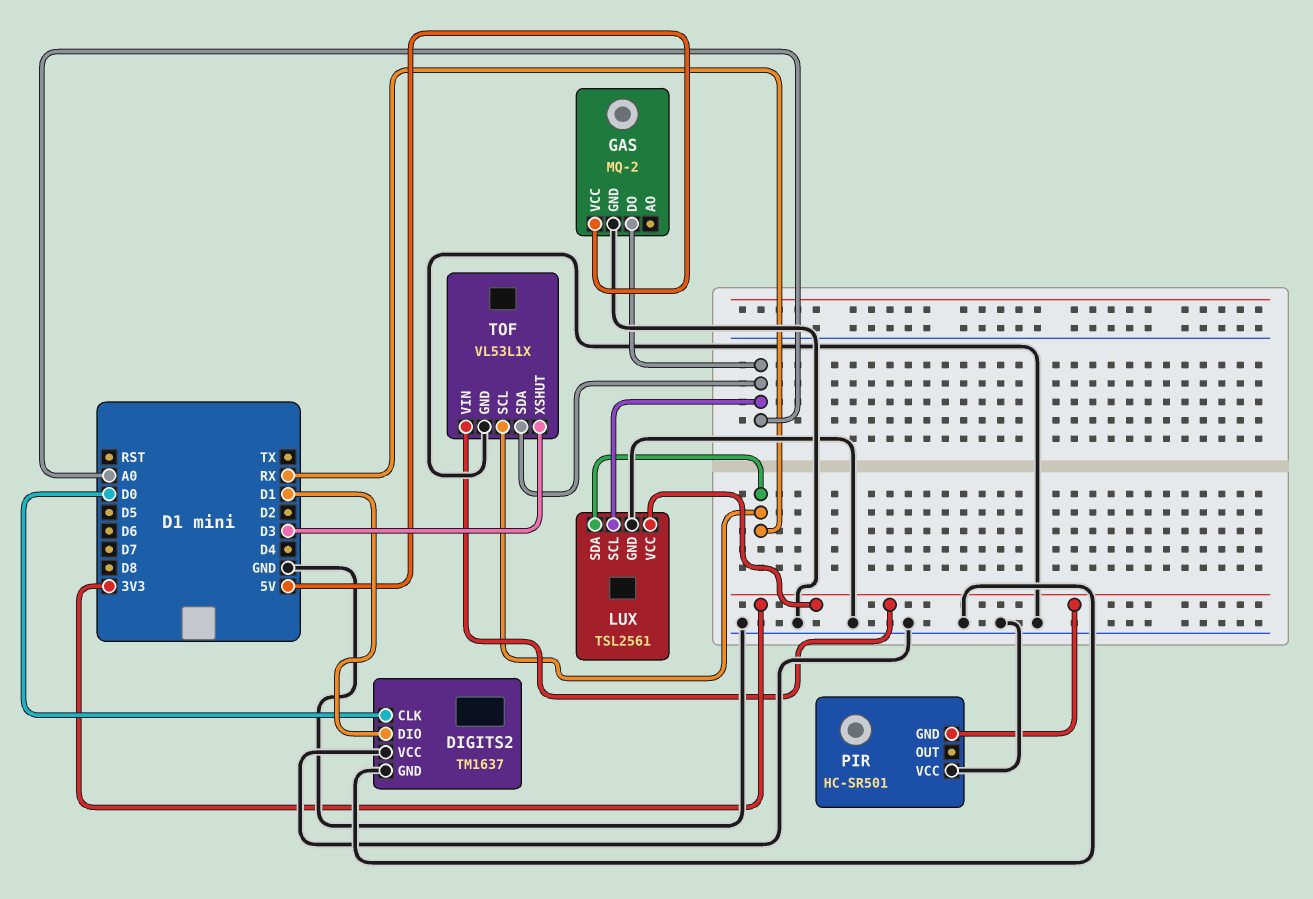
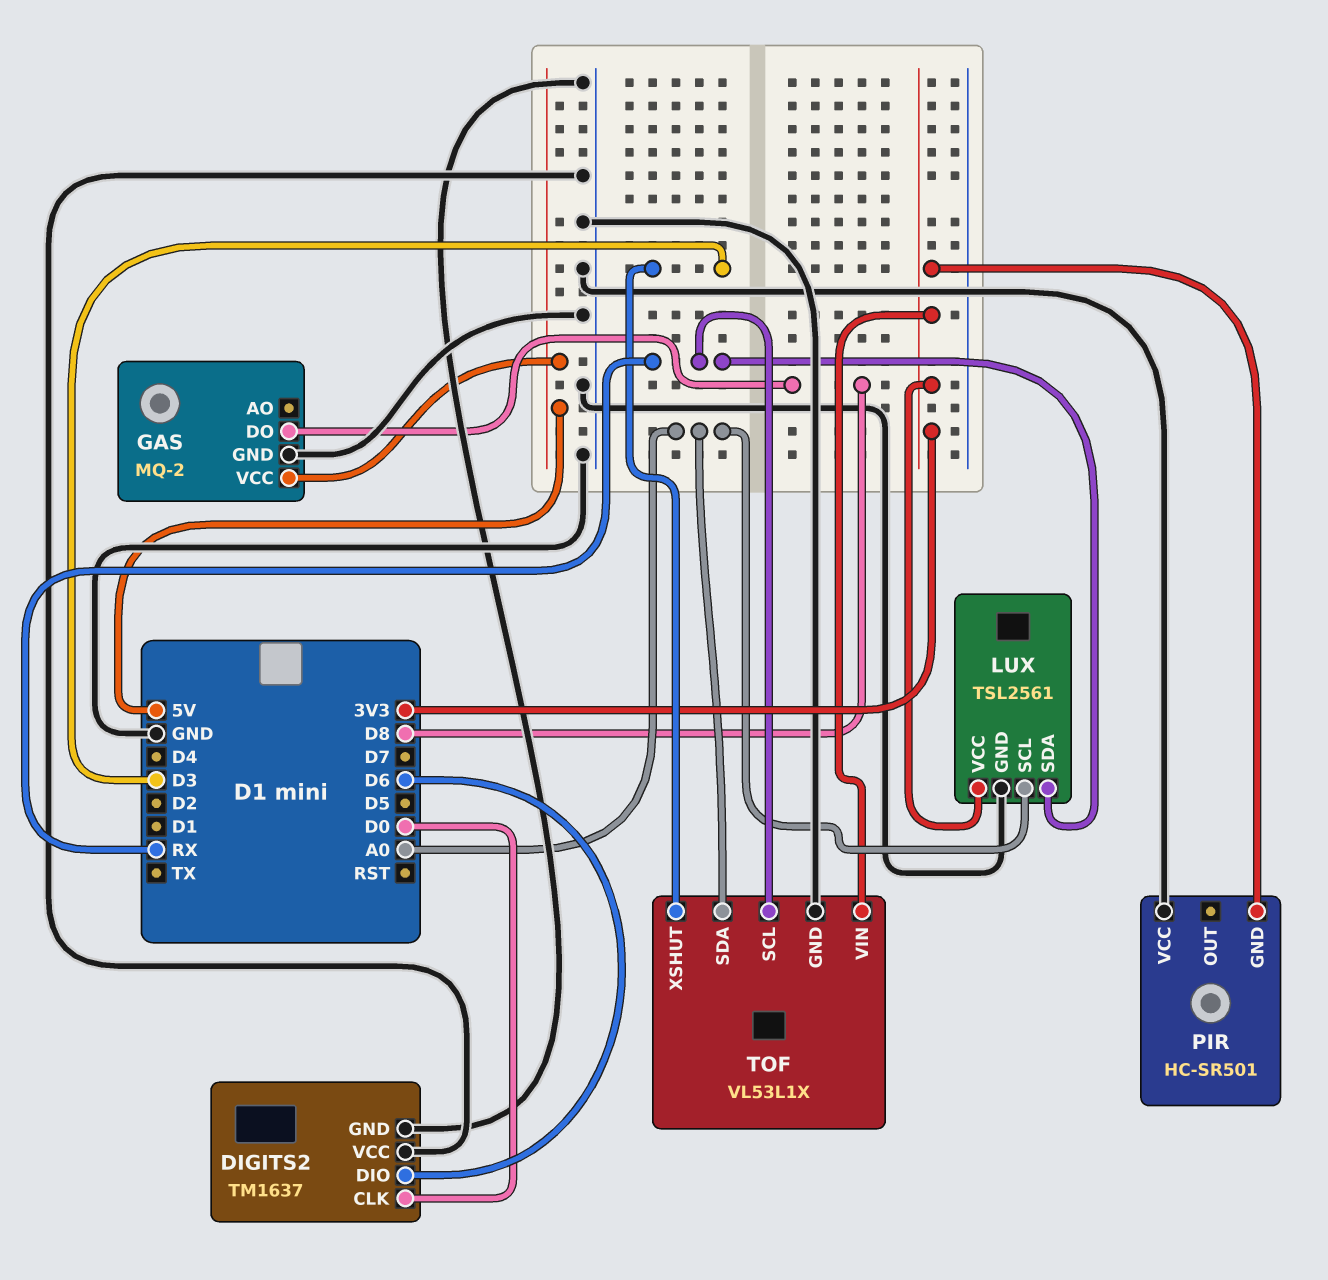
DIGITS2 pin DIO: D1 -> D6
GAS pin DO: A0 -> D8

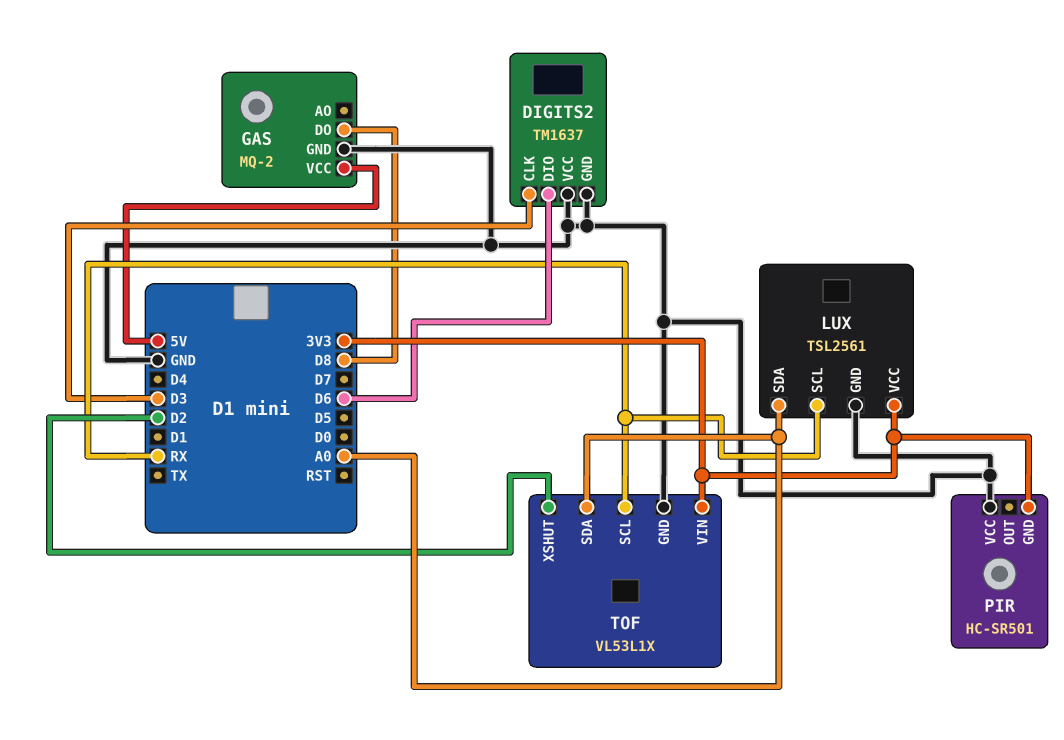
DIGITS2 pin CLK: D0 -> D3
LUX pin SCL: A0 -> RX
LUX pin SDA: RX -> A0
TOF pin XSHUT: D3 -> D2

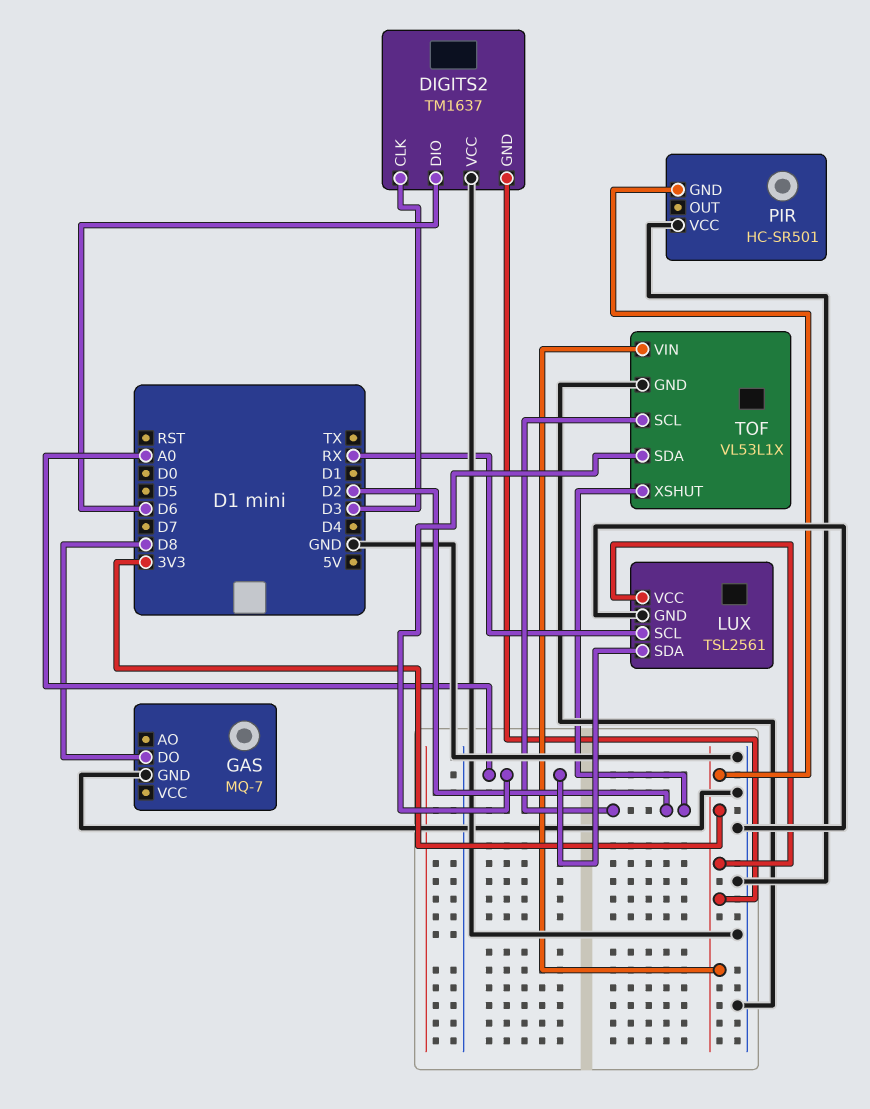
DIGITS2 pin GND: GND -> 3V3
GAS: MQ-2 -> MQ-7
GAS pin VCC: 5V -> none
TOF pin SCL: RX -> D2

